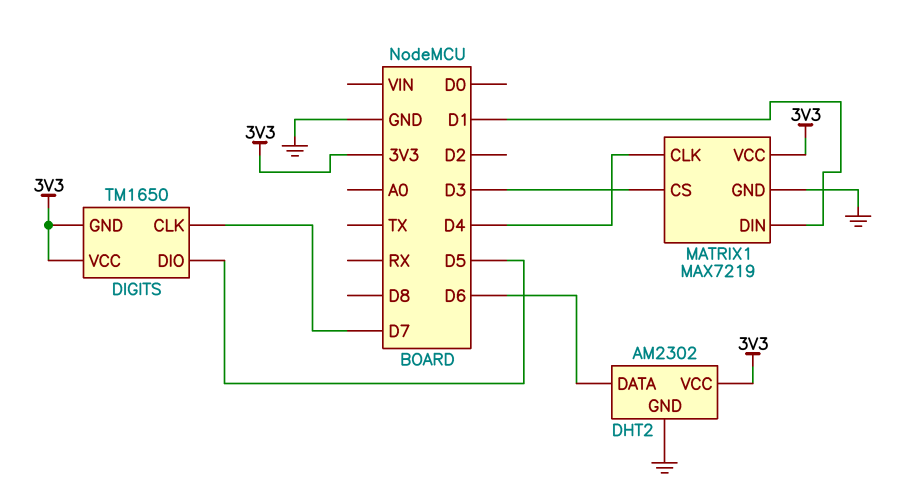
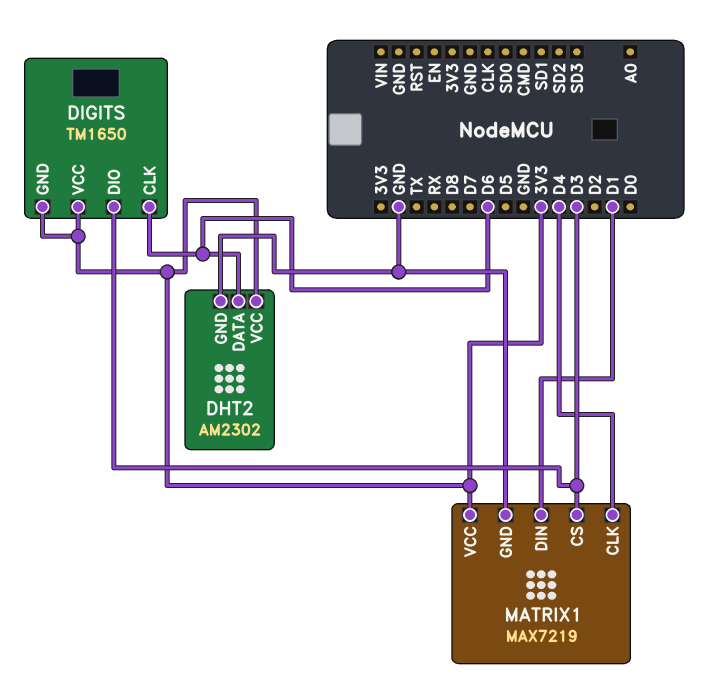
DIGITS pin CLK: D7 -> D6
DIGITS pin DIO: D5 -> D3

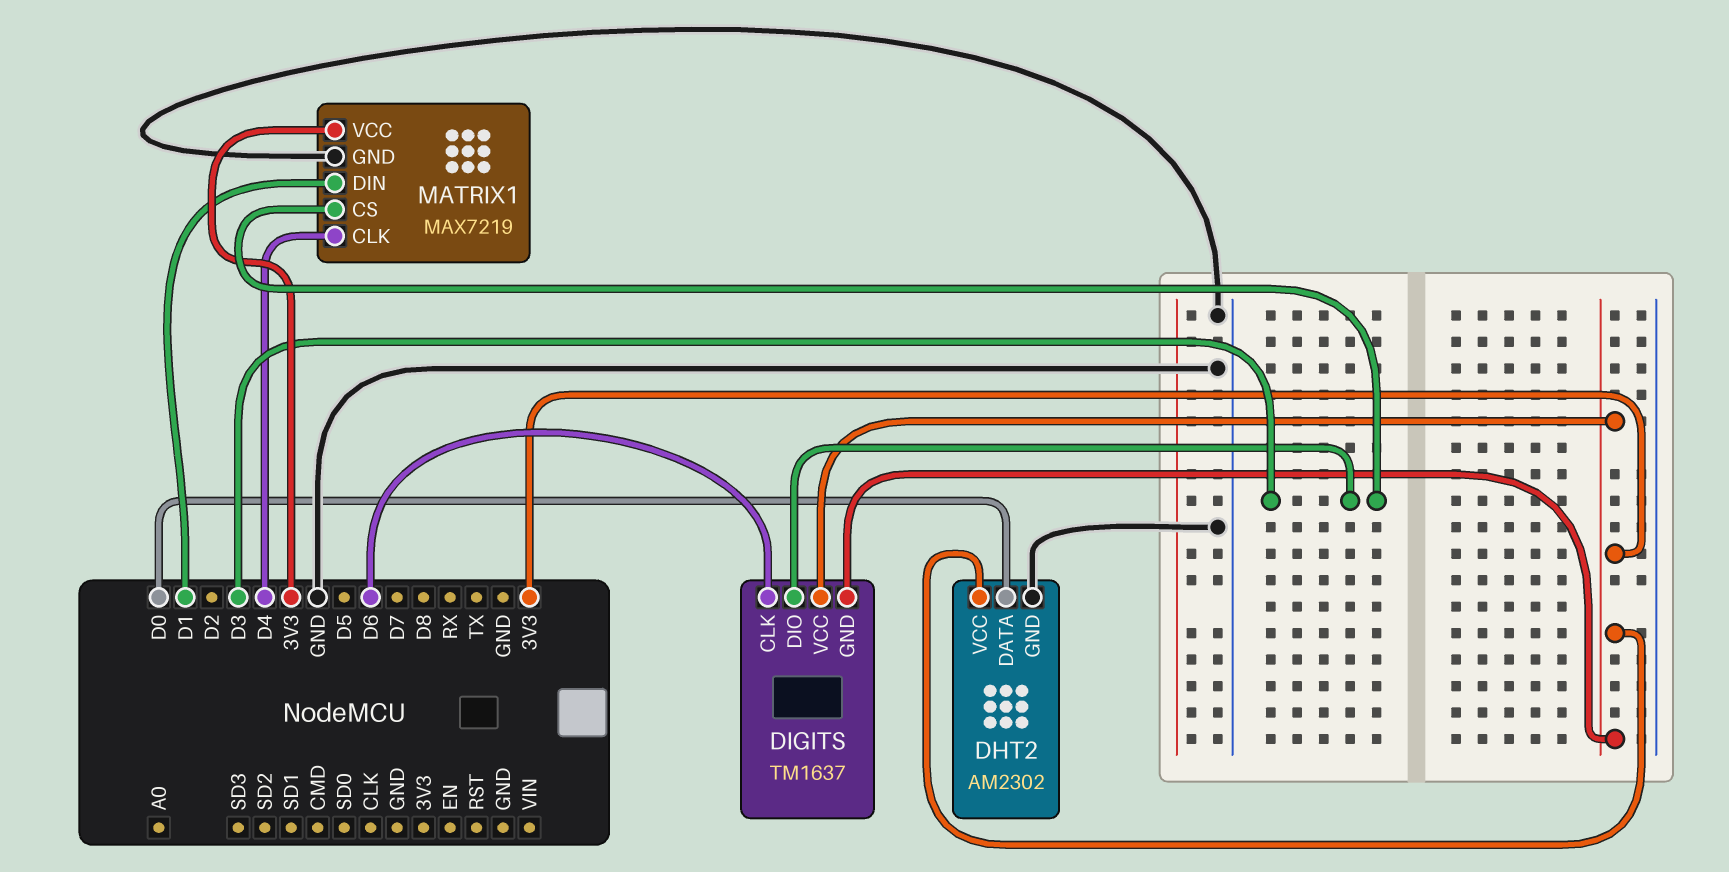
DHT2 pin DATA: D6 -> D0
DIGITS: TM1650 -> TM1637

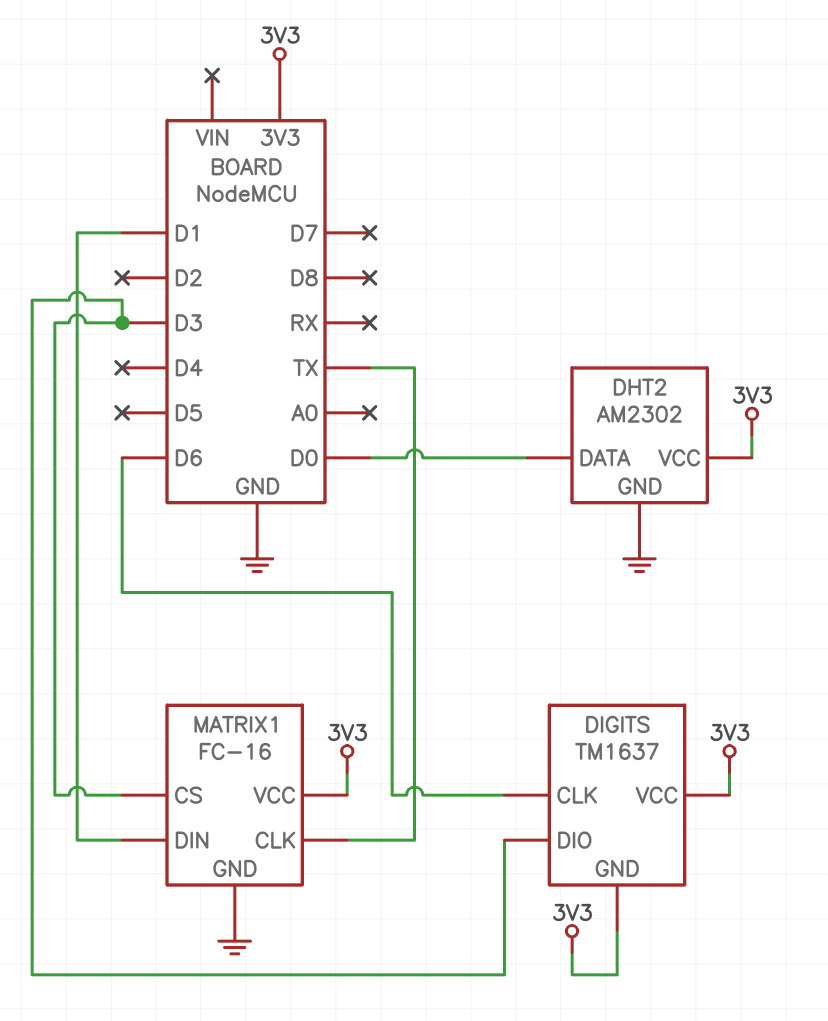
MATRIX1: MAX7219 -> FC-16
MATRIX1 pin CLK: D4 -> TX

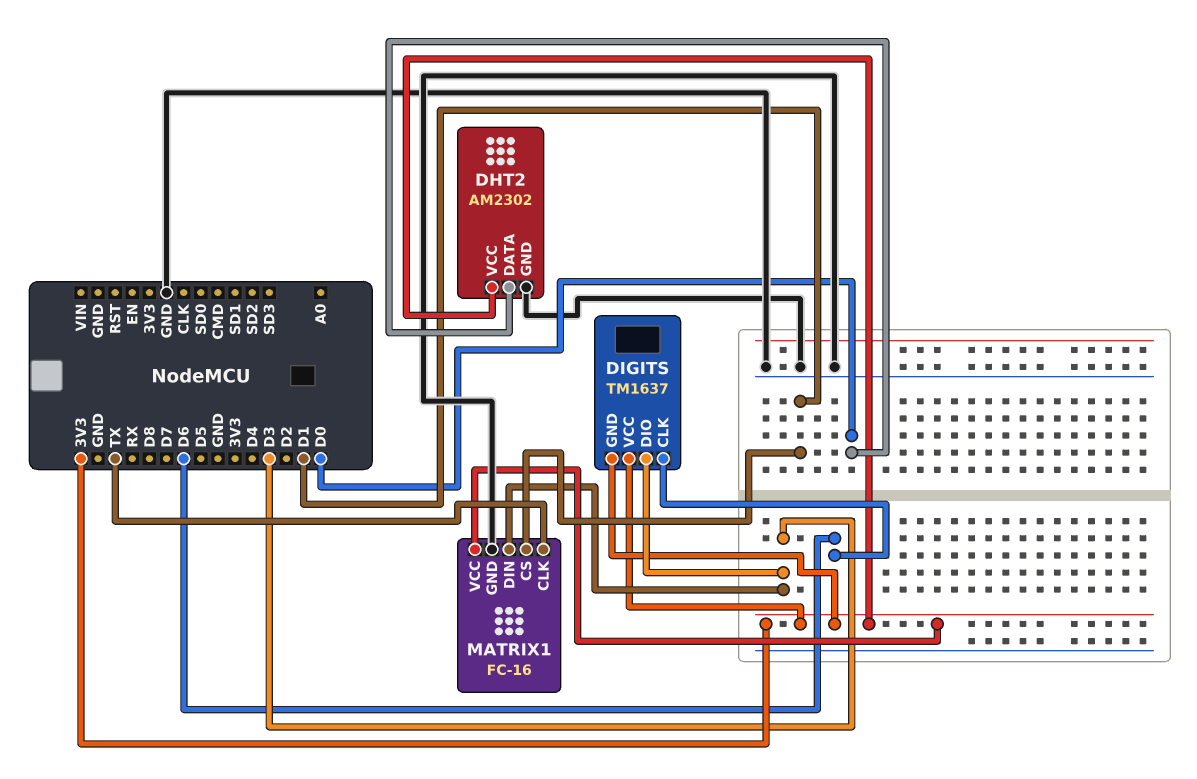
MATRIX1 pin CS: D3 -> D1
MATRIX1 pin DIN: D1 -> D3

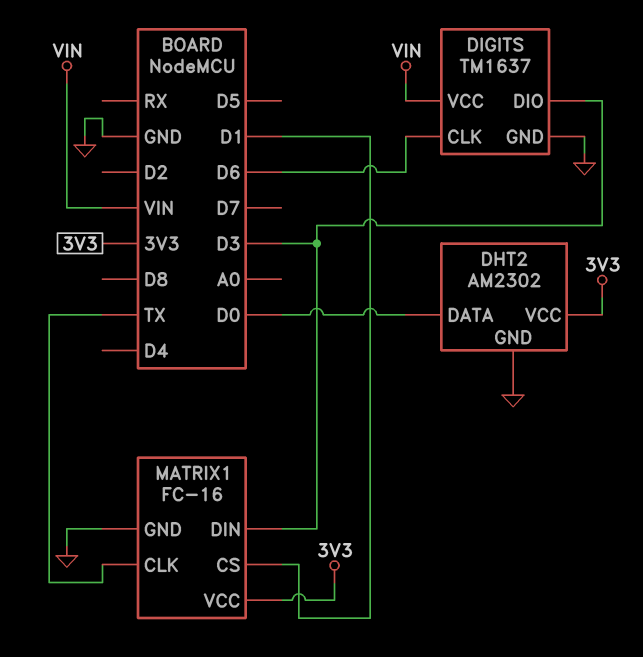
DIGITS pin GND: 3V3 -> GND
DIGITS pin VCC: 3V3 -> VIN

